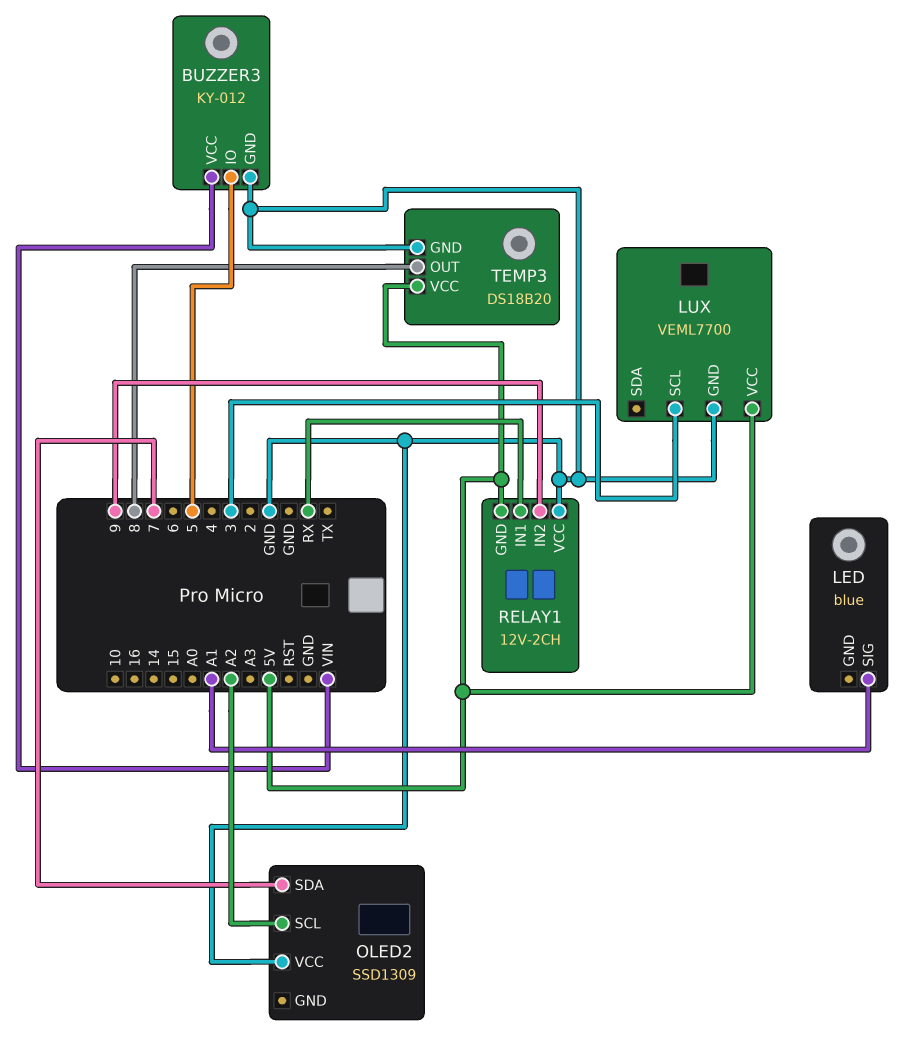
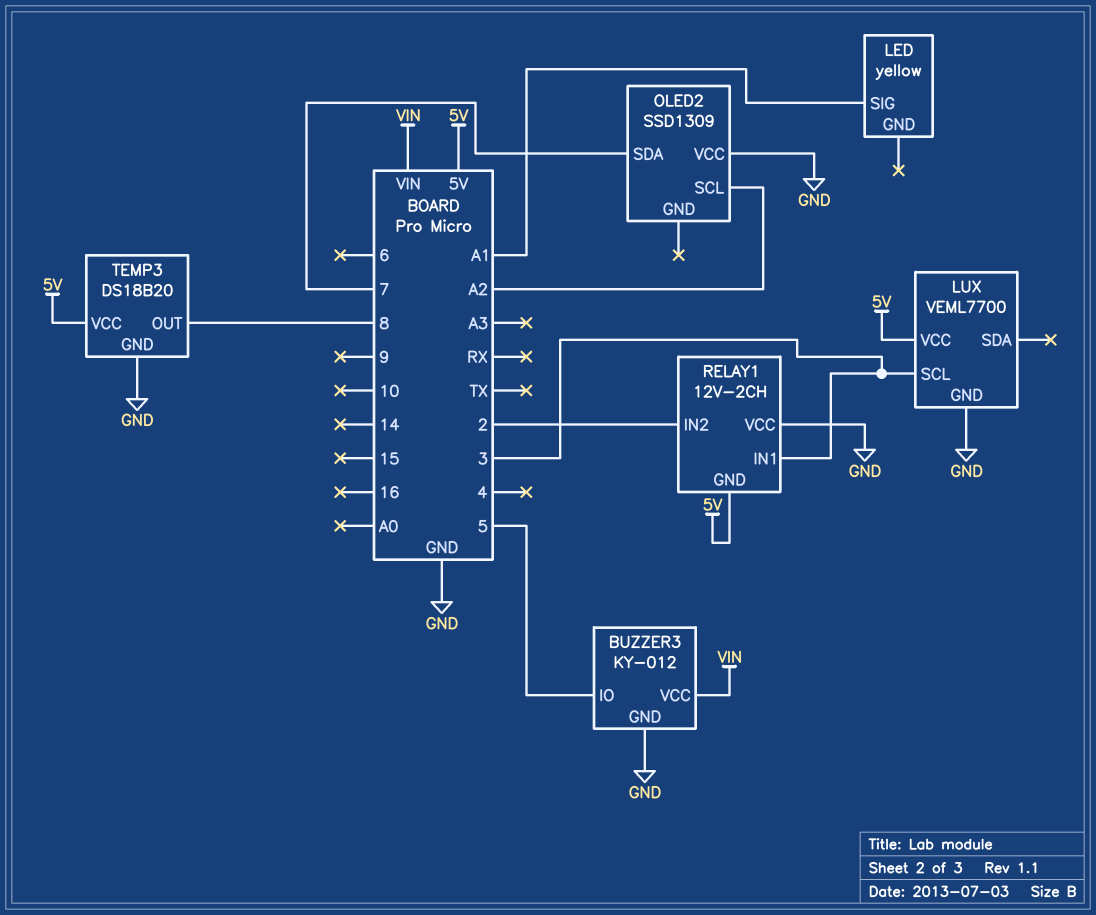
LED: blue -> yellow
RELAY1 pin IN1: RX -> 3
RELAY1 pin IN2: 9 -> 2

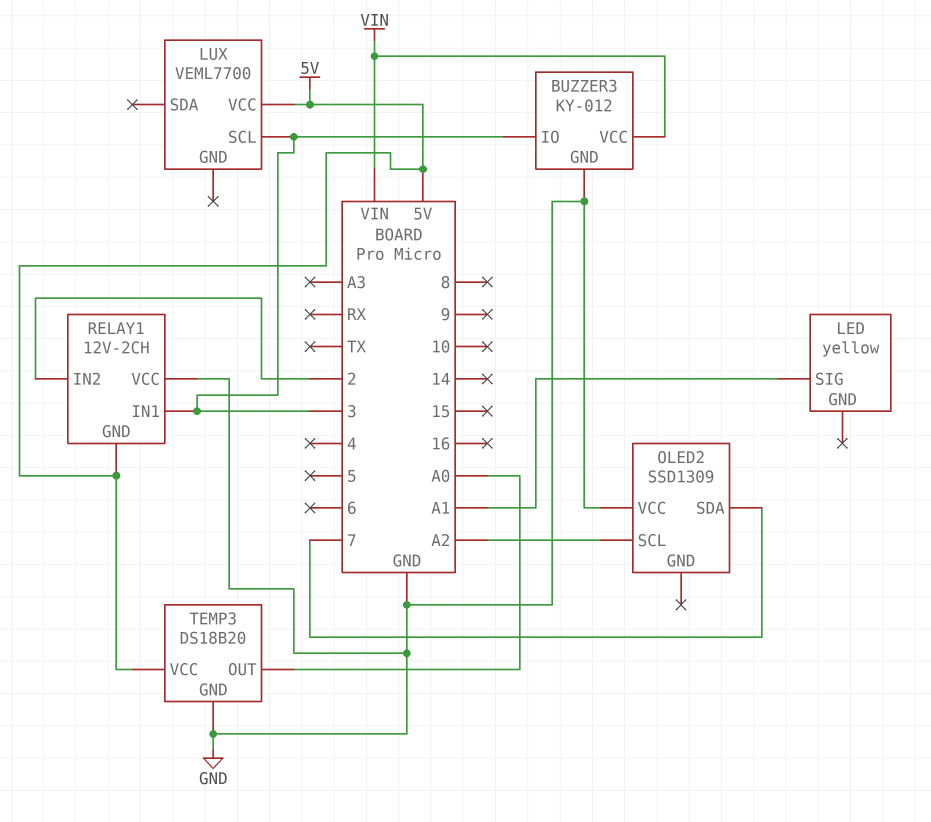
BUZZER3 pin IO: 5 -> 3
LUX pin GND: GND -> none
TEMP3 pin OUT: 8 -> A0

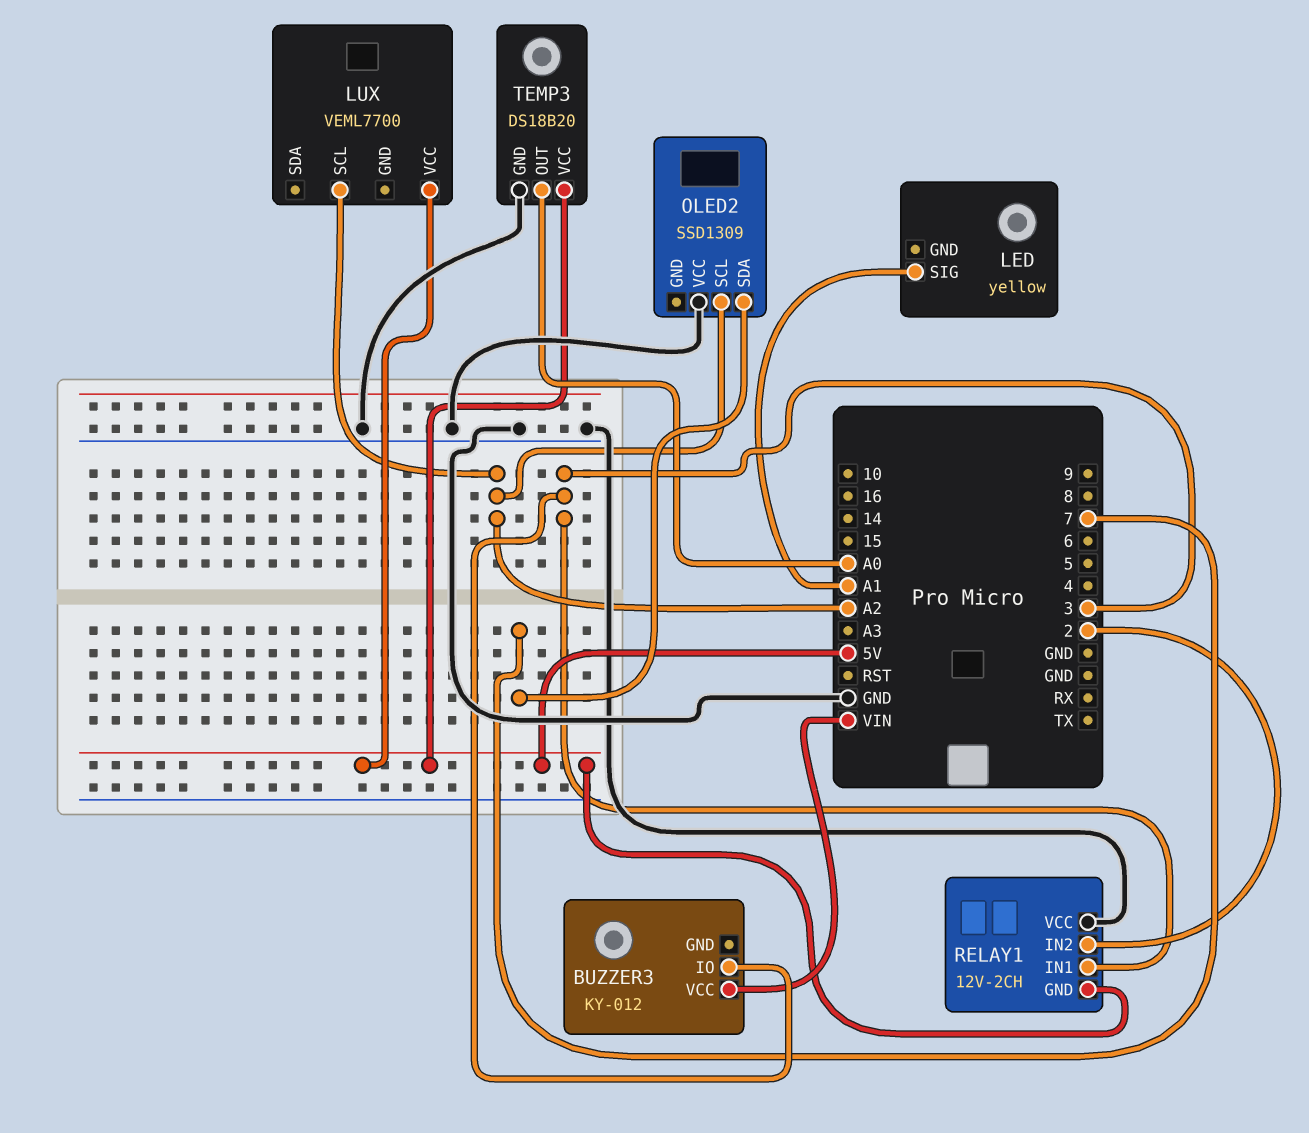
BUZZER3 pin GND: GND -> none
LUX pin SCL: 3 -> A2

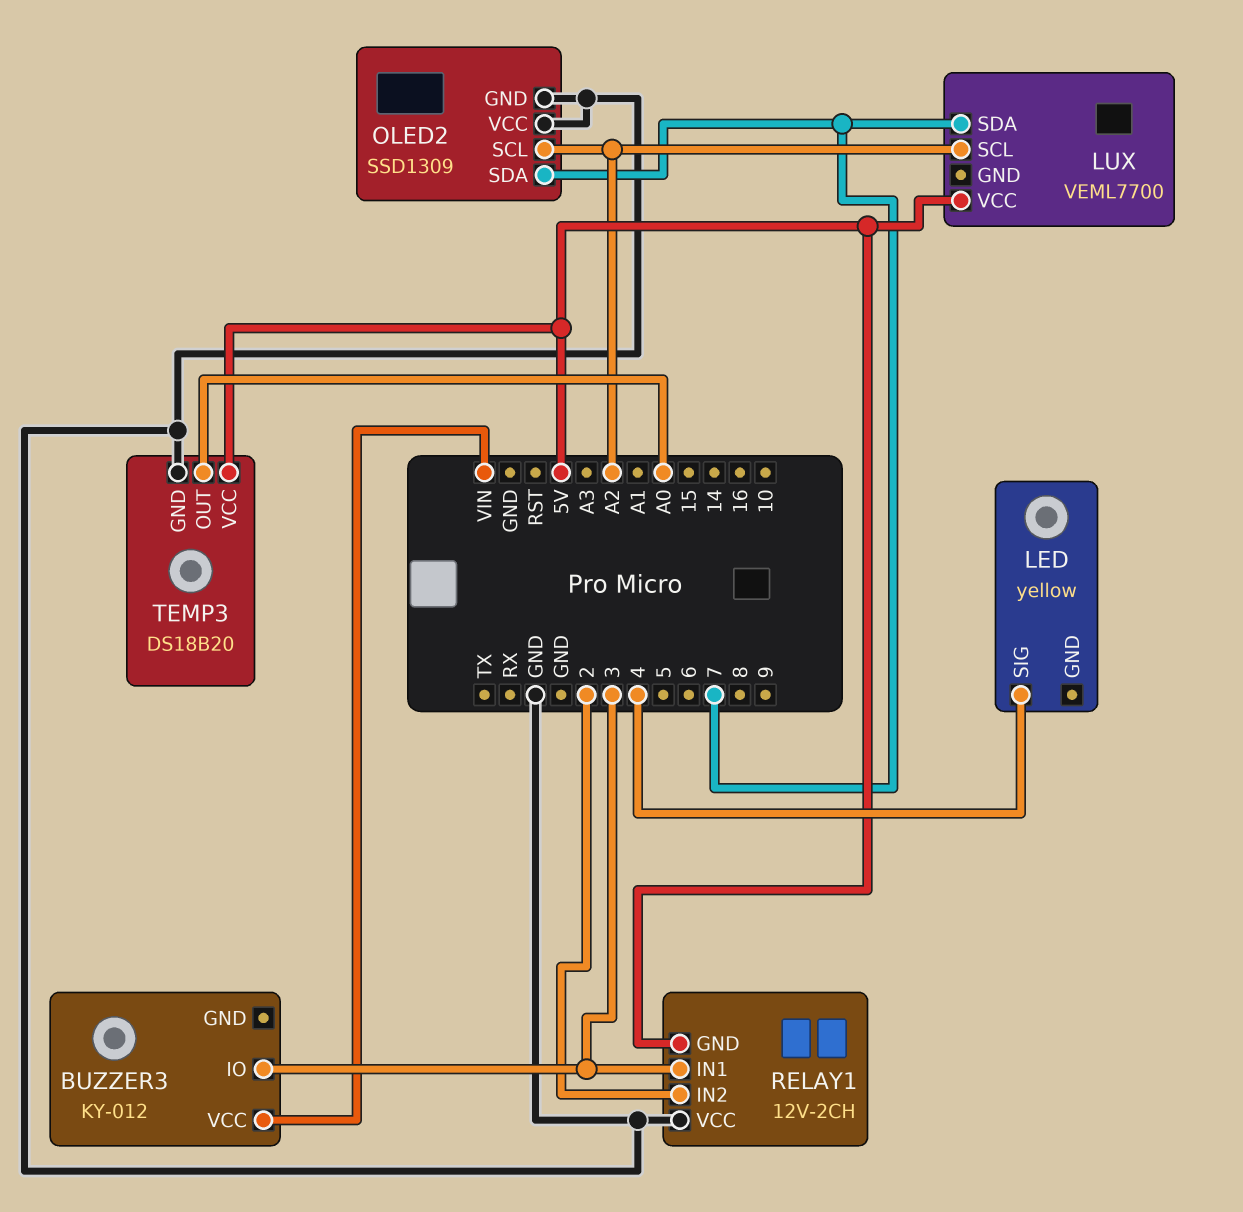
LED pin SIG: A1 -> 4
LUX pin SDA: none -> 7
OLED2 pin GND: none -> GND

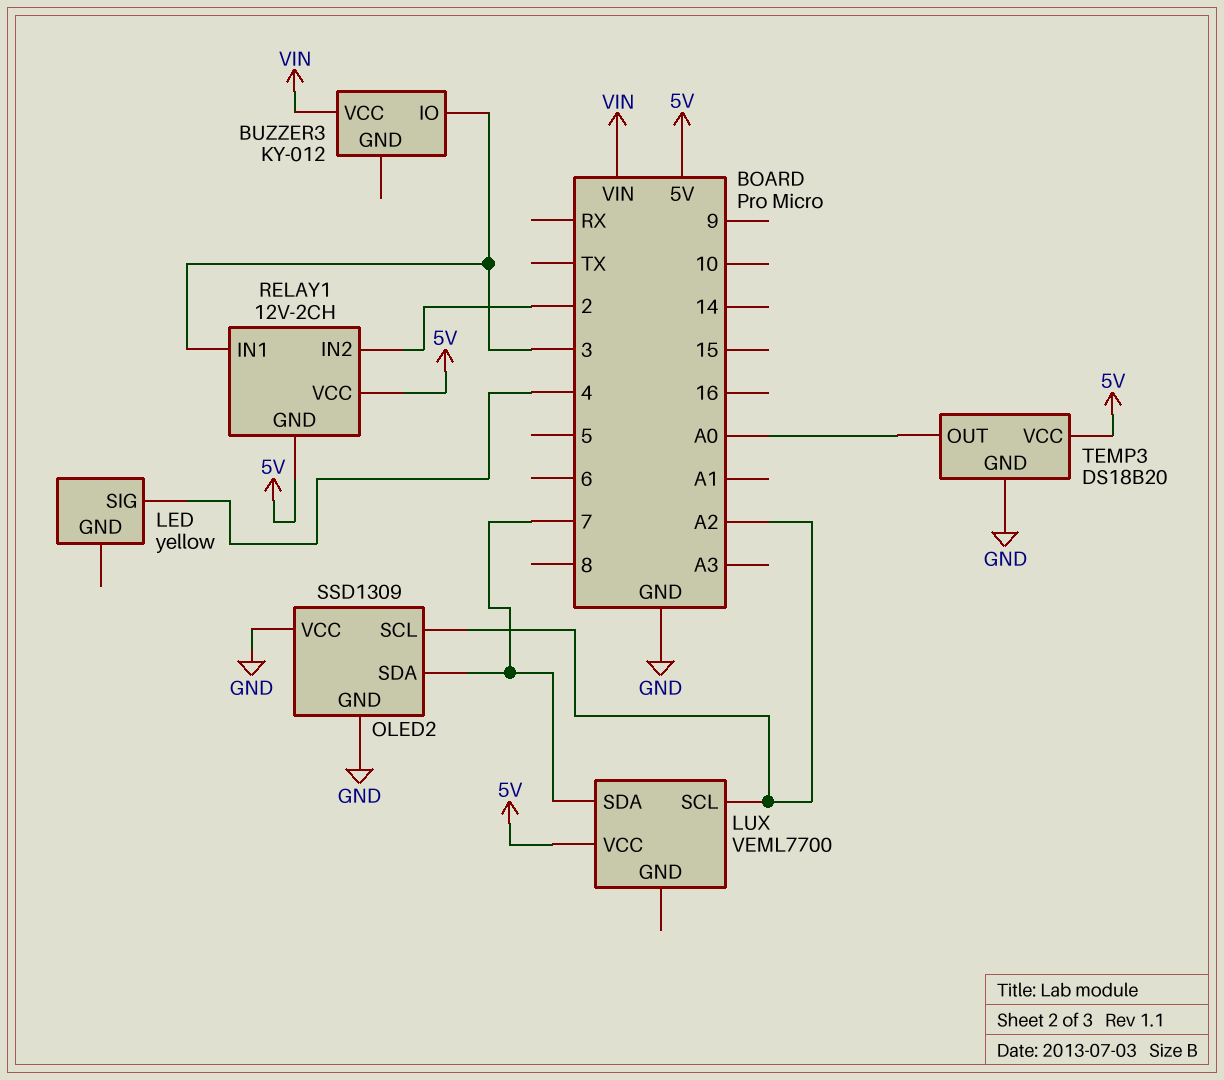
RELAY1 pin VCC: GND -> 5V

